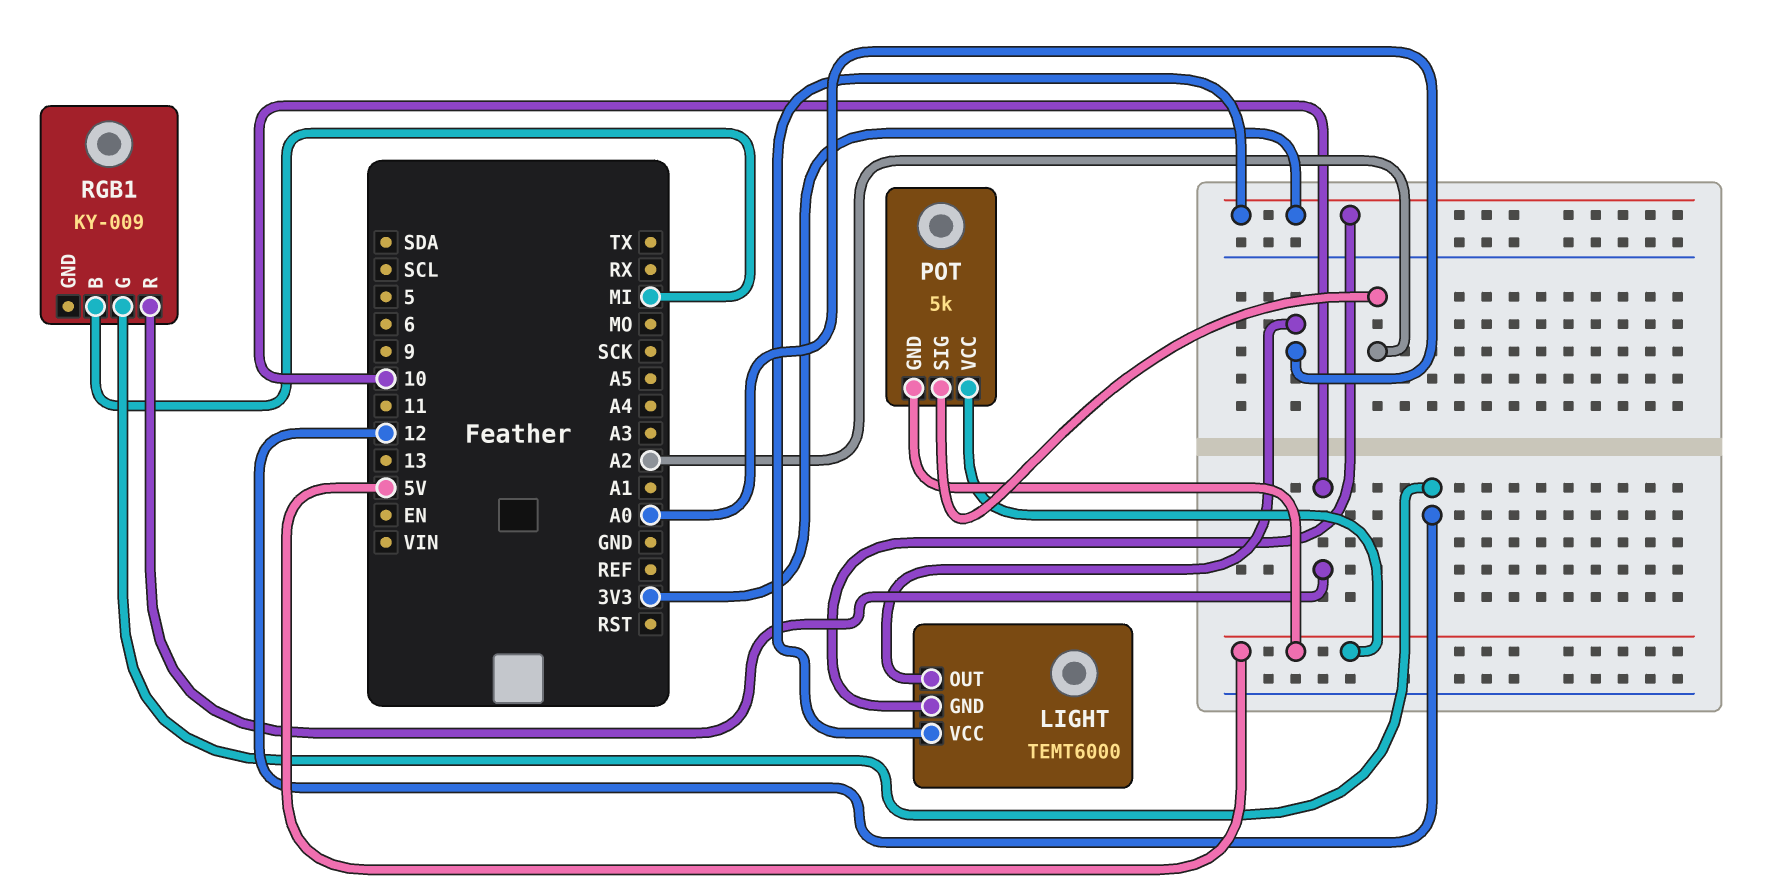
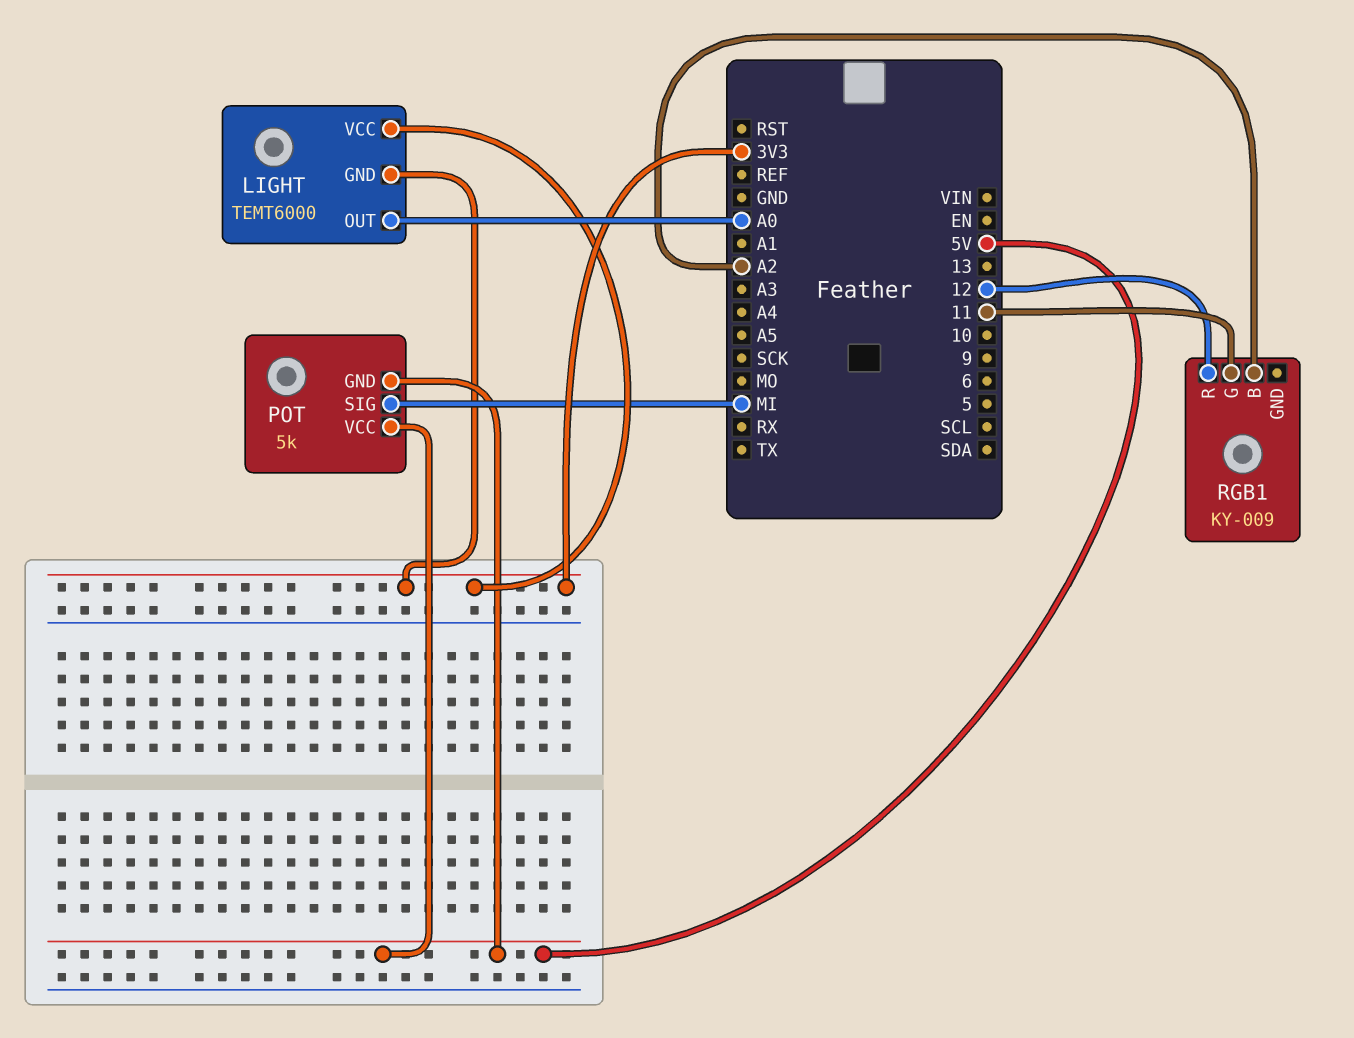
POT pin SIG: A2 -> MI
RGB1 pin B: MI -> A2
RGB1 pin G: 12 -> 11
RGB1 pin R: 10 -> 12

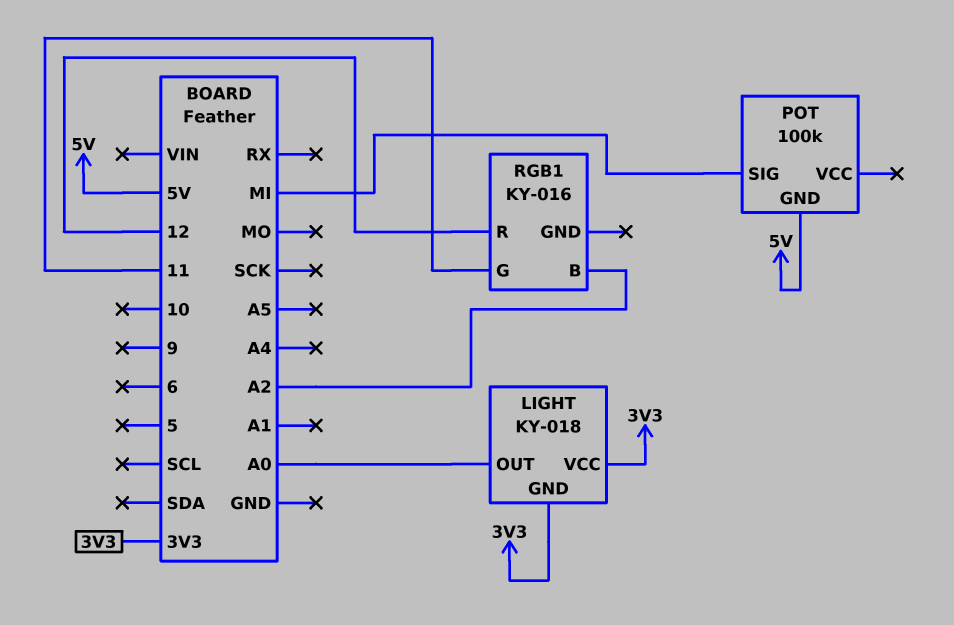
LIGHT: TEMT6000 -> KY-018
POT: 5k -> 100k
POT pin VCC: 5V -> none
RGB1: KY-009 -> KY-016

